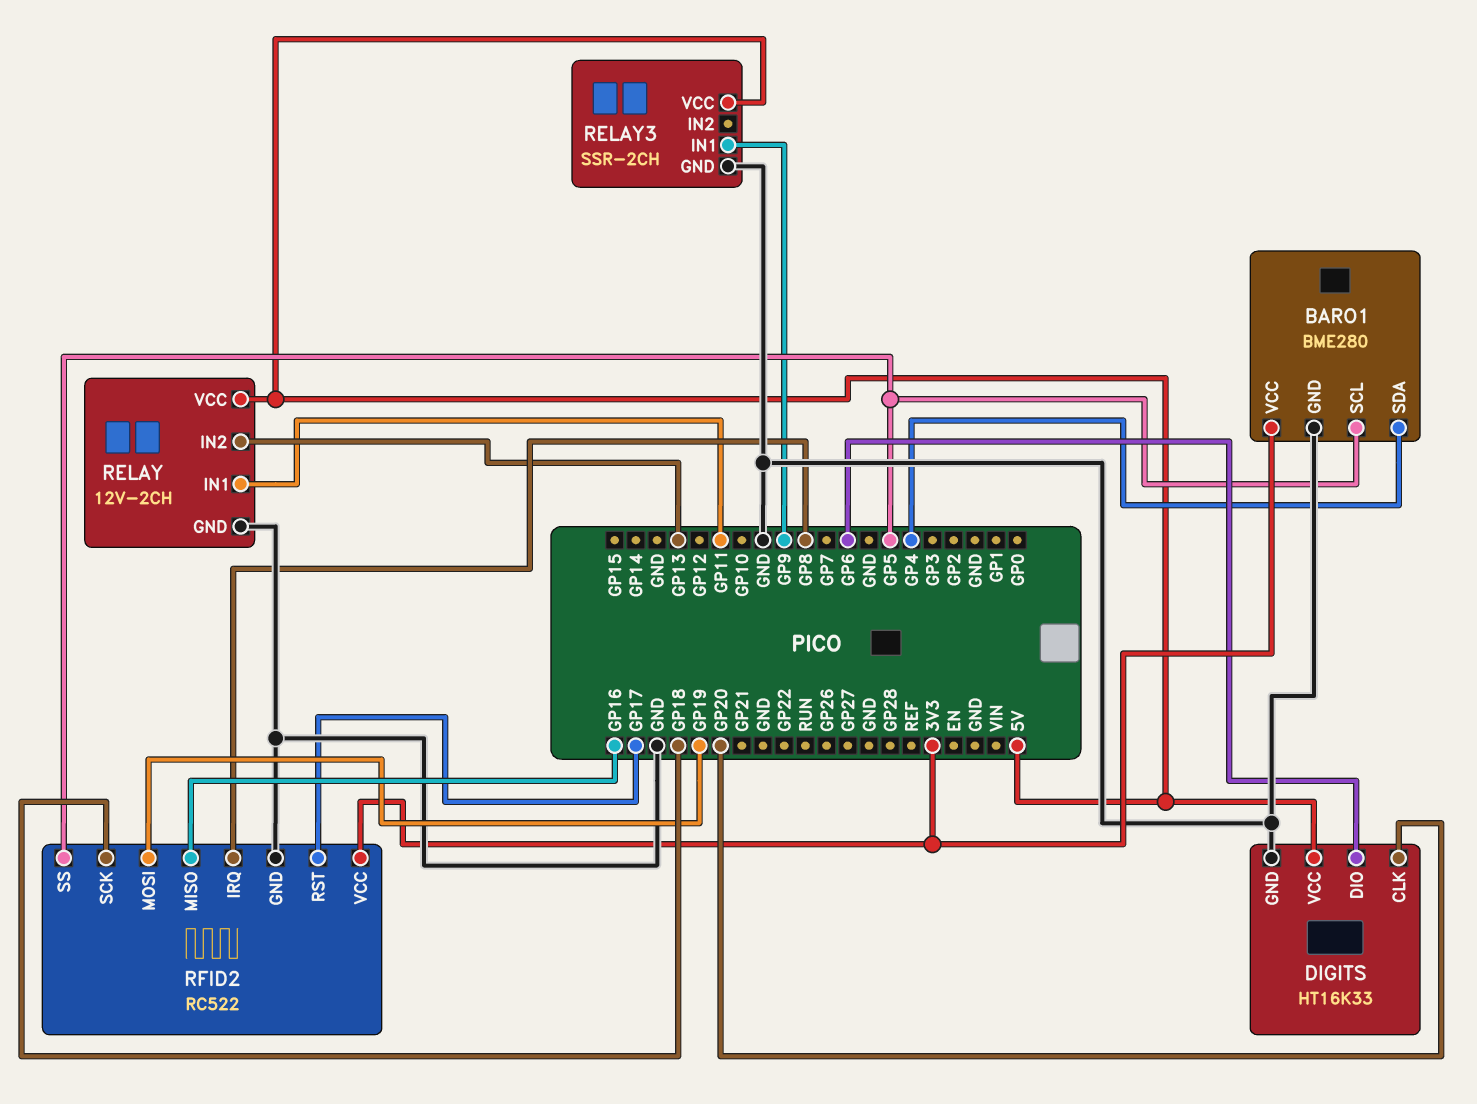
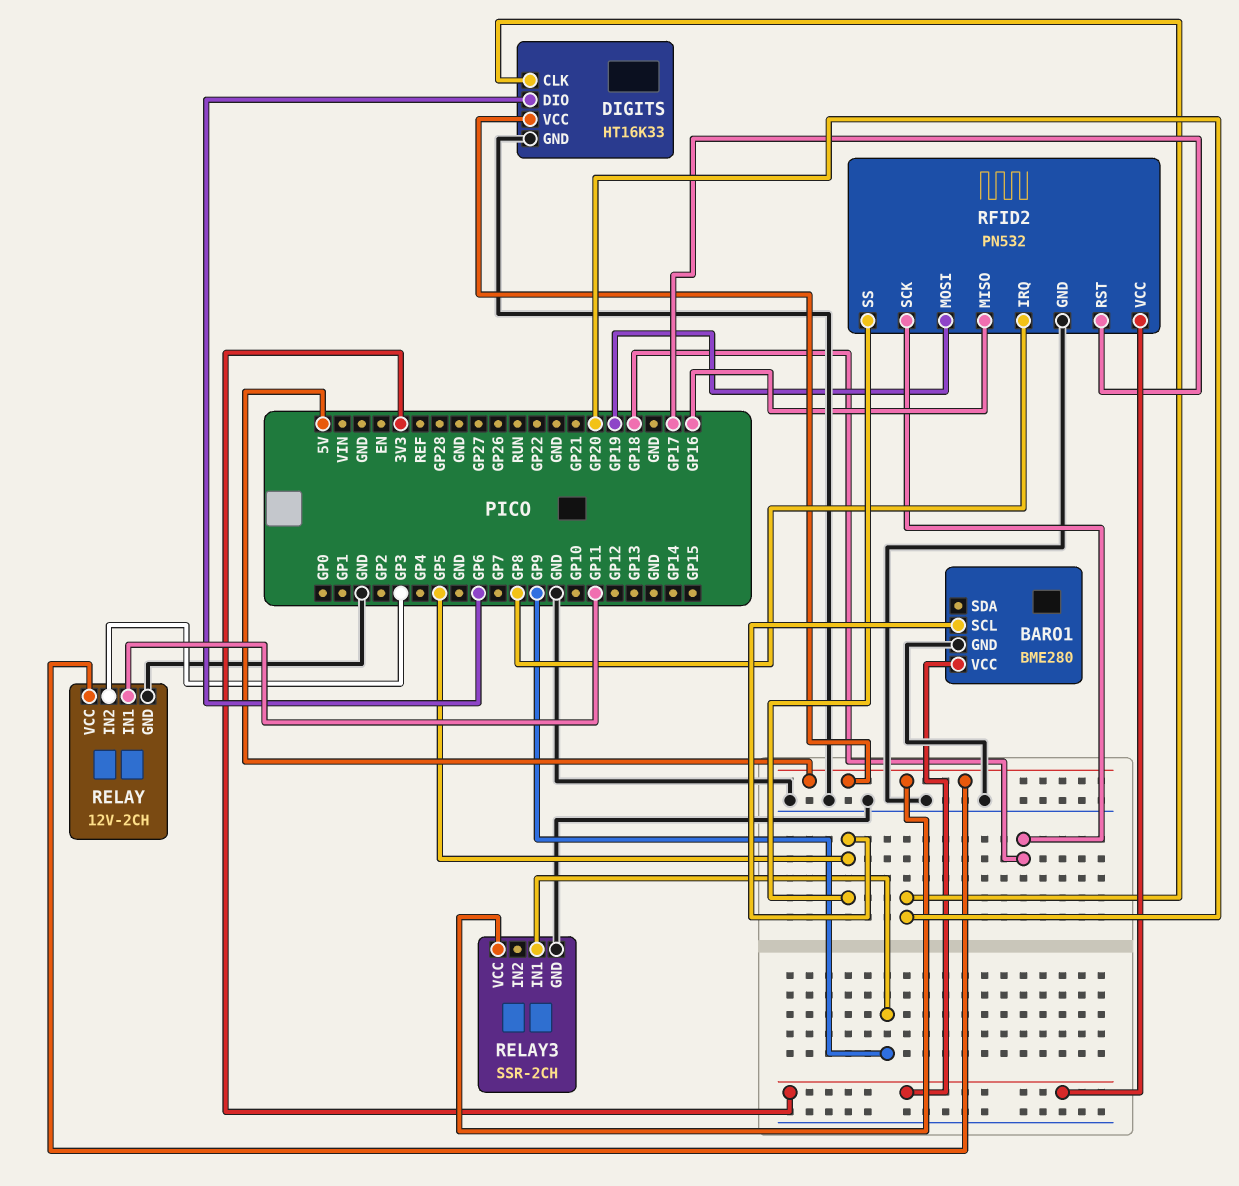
BARO1 pin SDA: GP4 -> none
RELAY pin IN2: GP13 -> GP3
RFID2: RC522 -> PN532

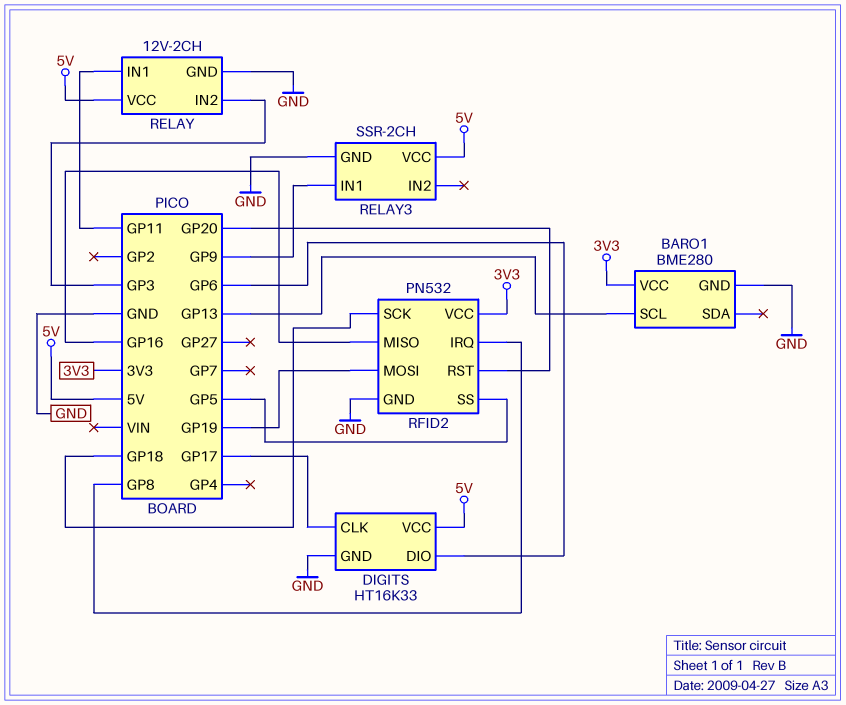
BARO1 pin SCL: GP5 -> GP13
DIGITS pin CLK: GP20 -> GP17
RFID2 pin RST: GP17 -> GP20

